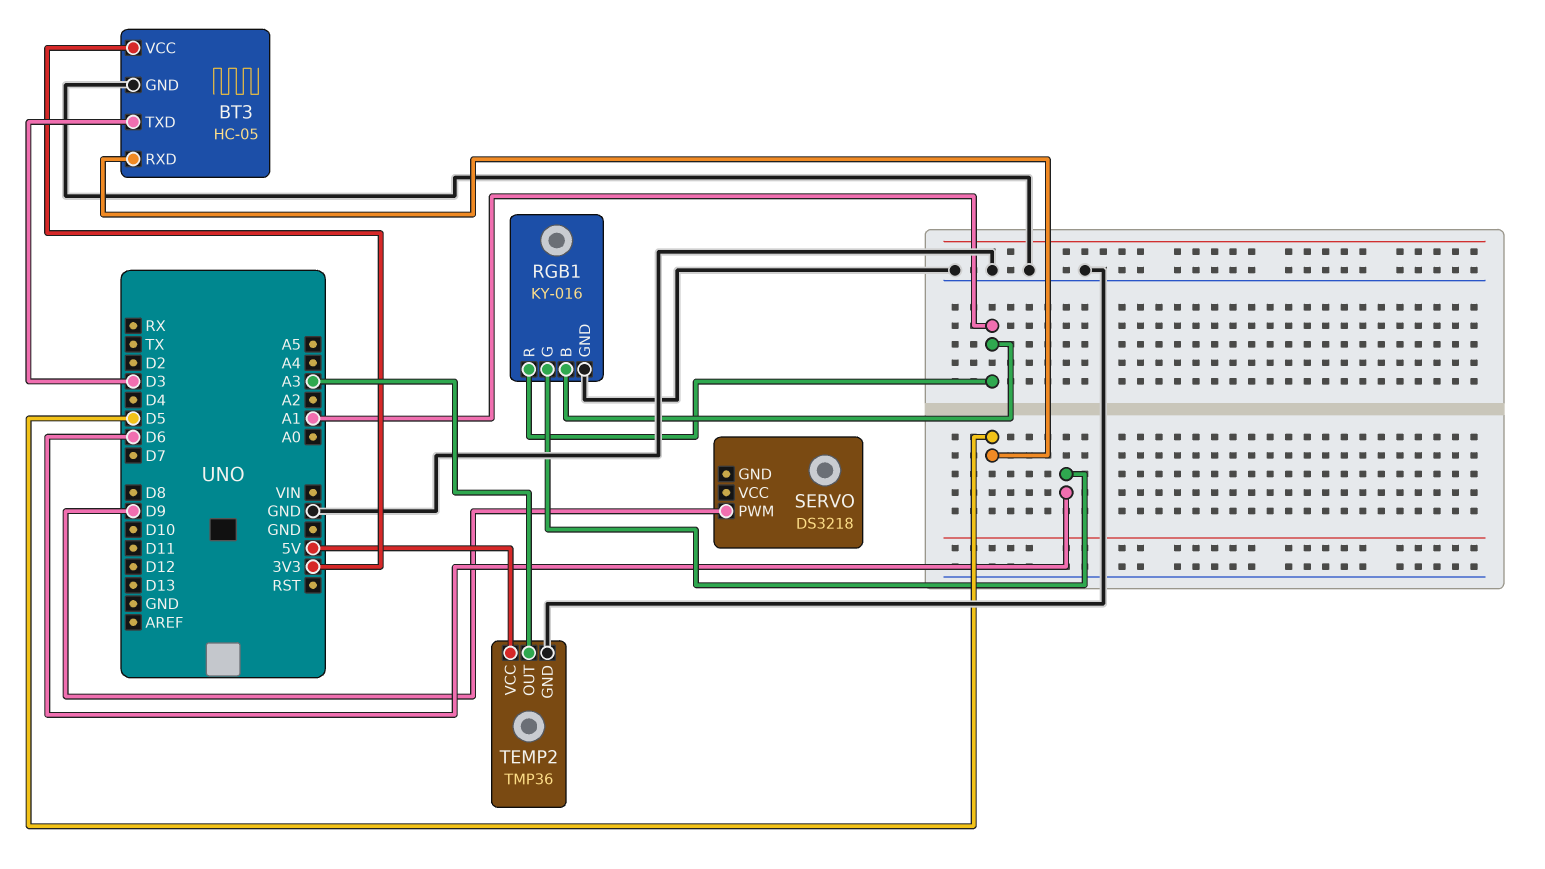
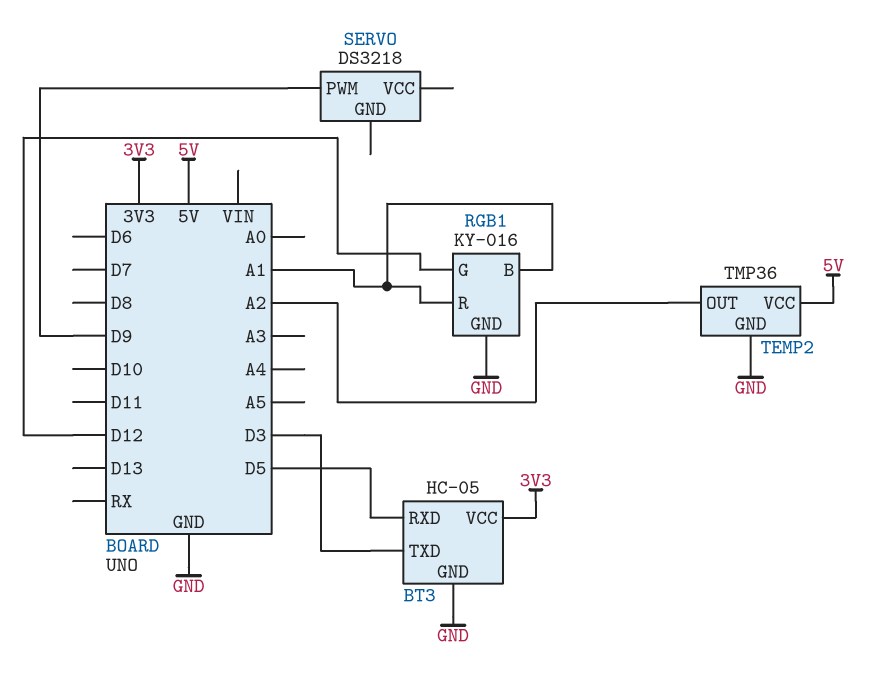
RGB1 pin G: D6 -> D12
TEMP2 pin OUT: A3 -> A2

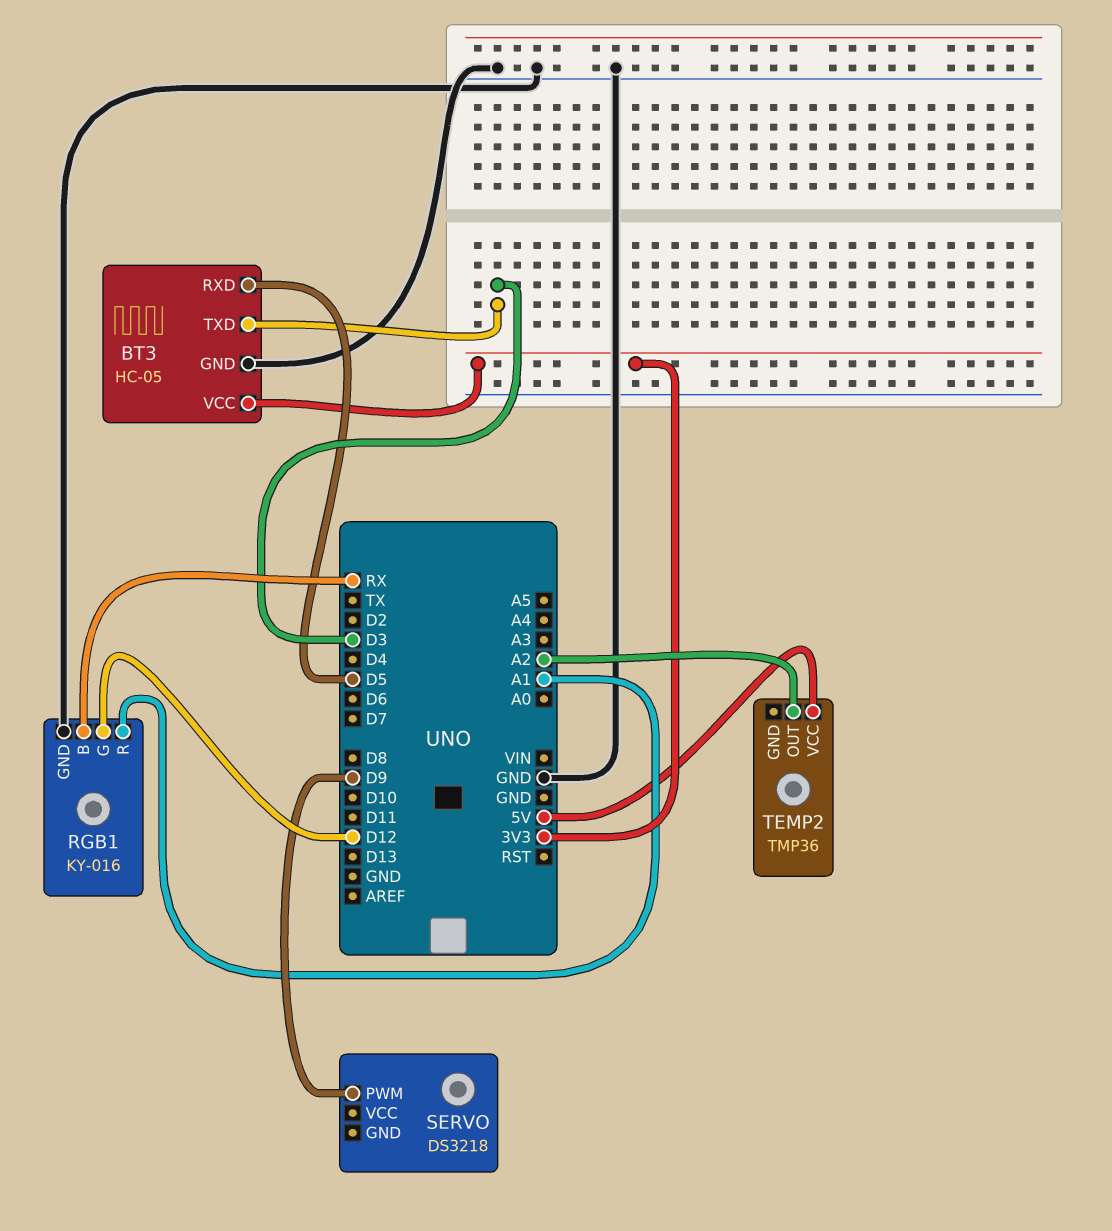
RGB1 pin B: A1 -> RX
TEMP2 pin GND: GND -> none

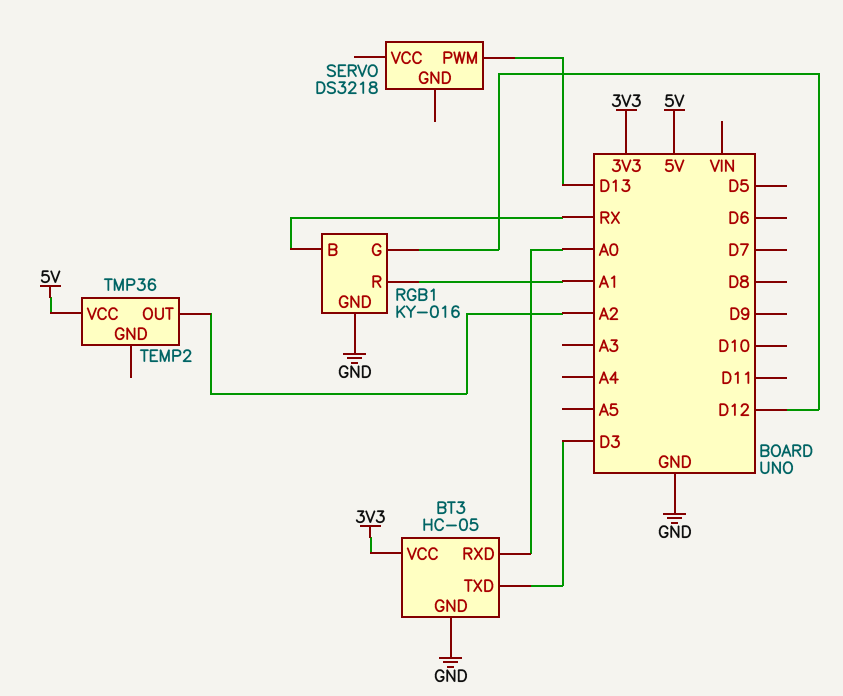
BT3 pin RXD: D5 -> A0
SERVO pin PWM: D9 -> D13

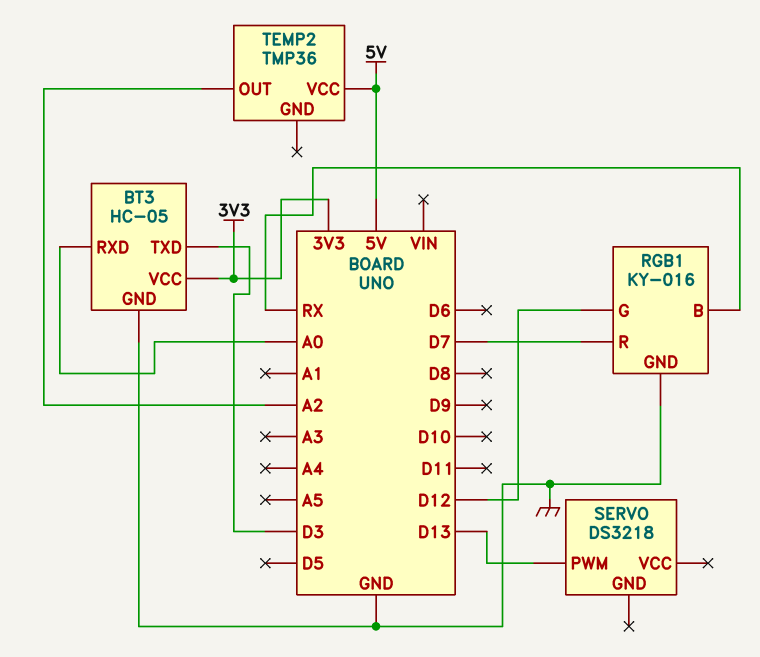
RGB1 pin R: A1 -> D7

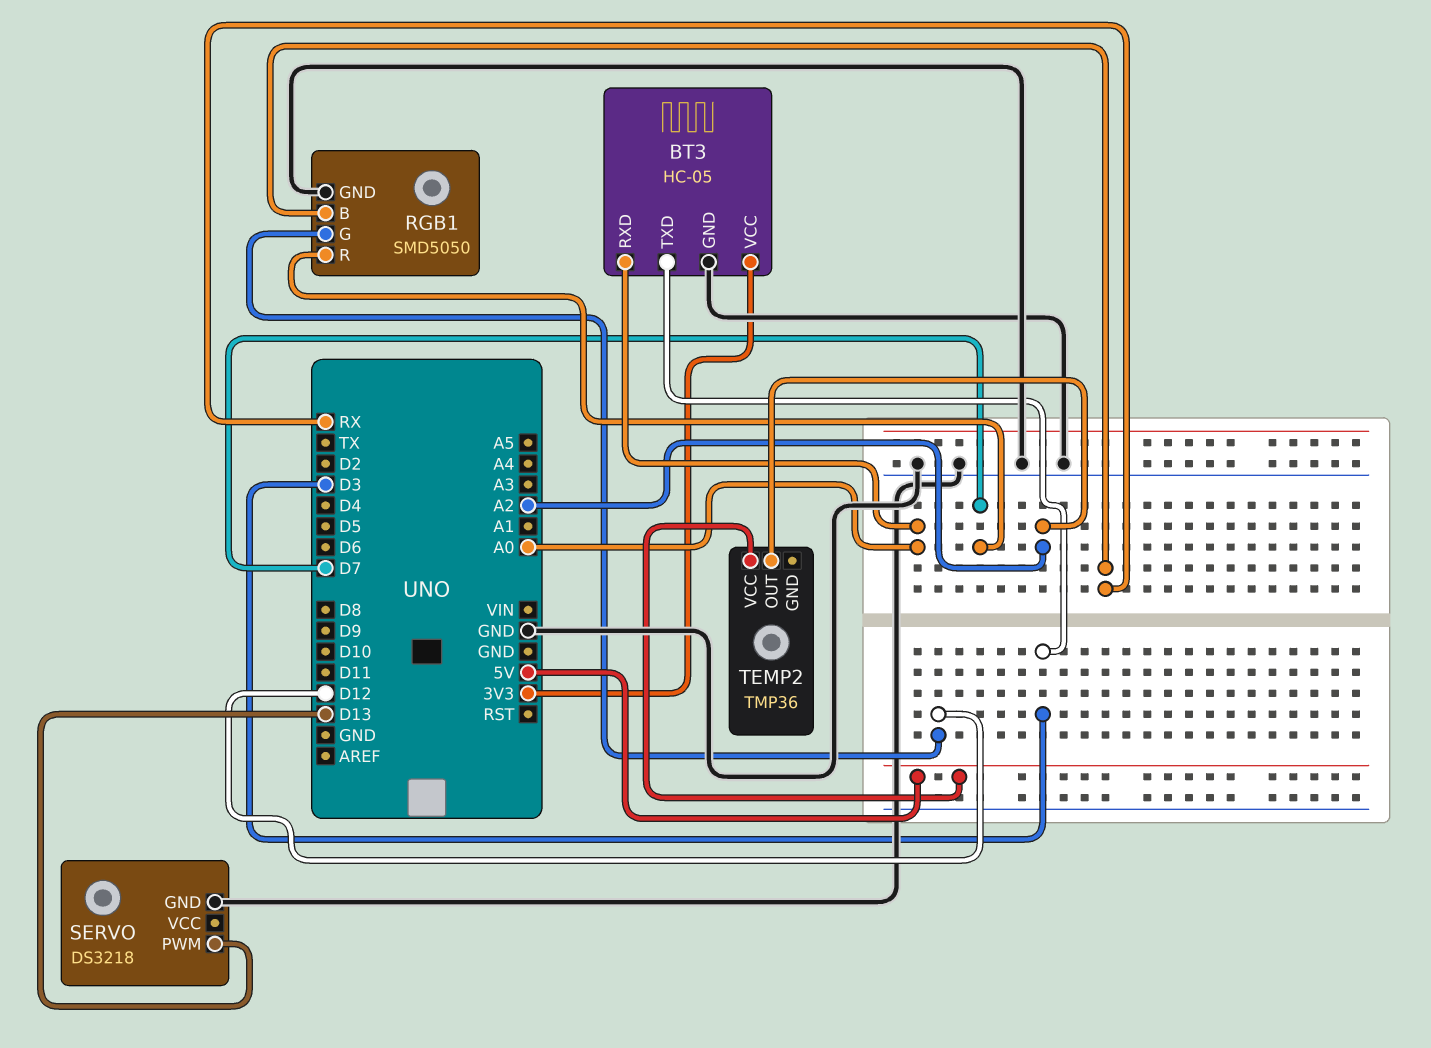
RGB1: KY-016 -> SMD5050
SERVO pin GND: none -> GND

